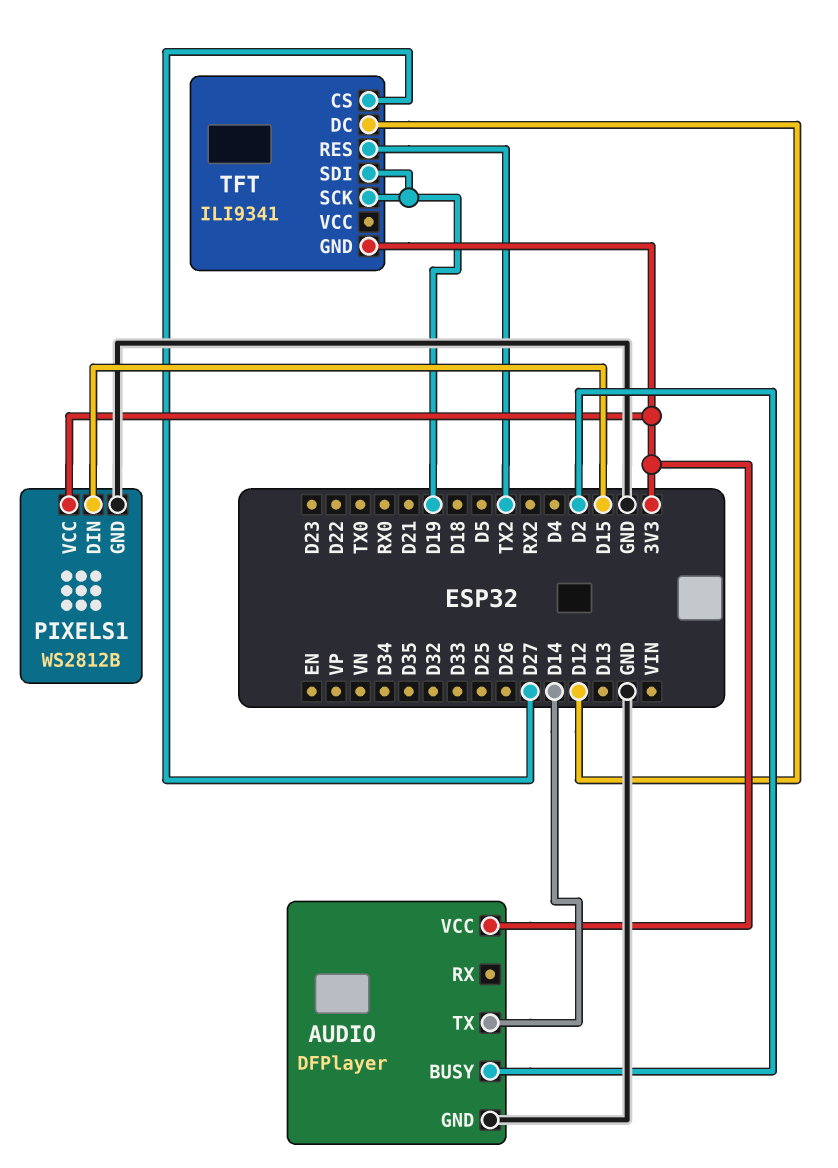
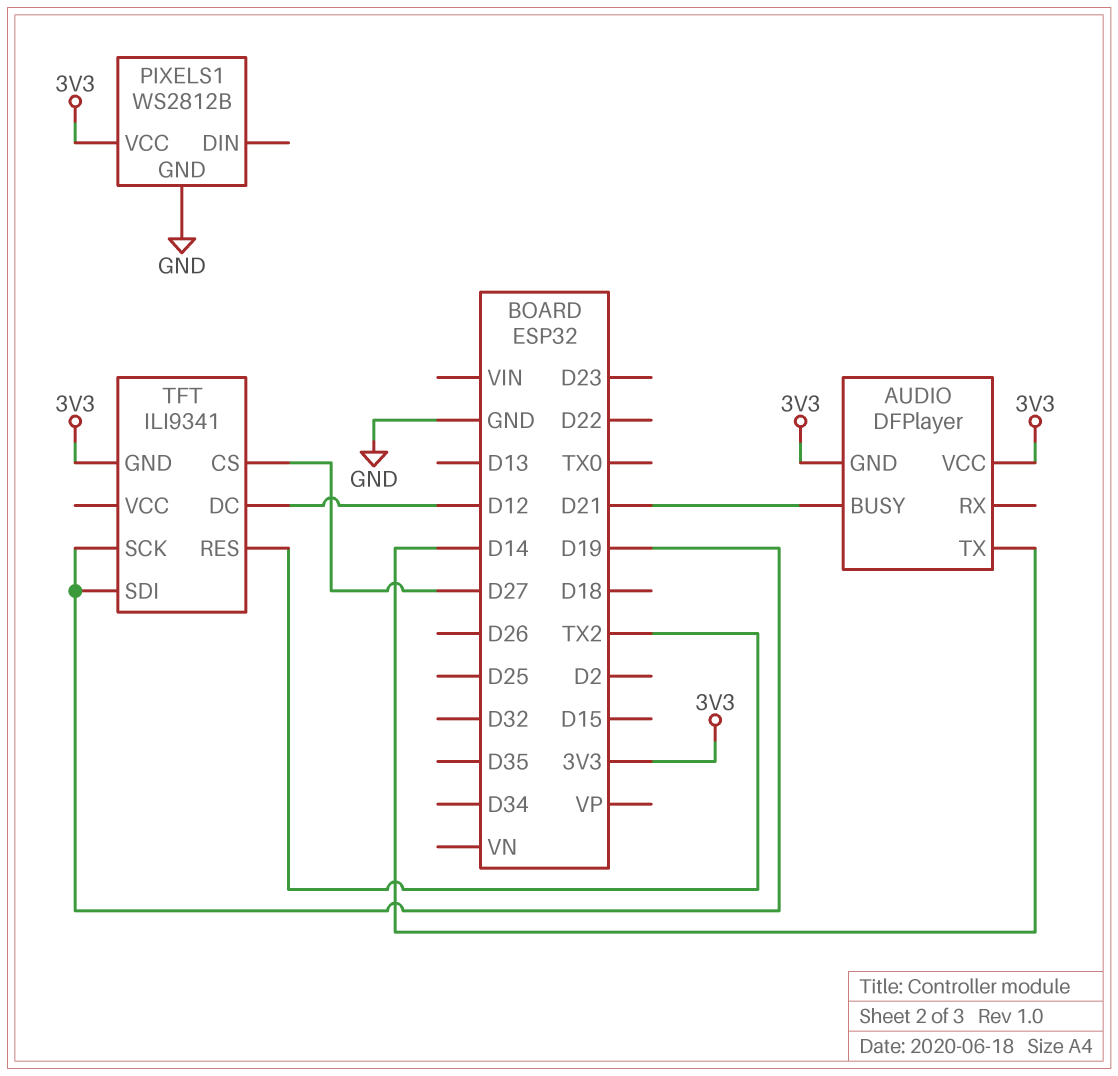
AUDIO pin BUSY: D2 -> D21
AUDIO pin GND: GND -> 3V3
PIXELS1 pin DIN: D15 -> none

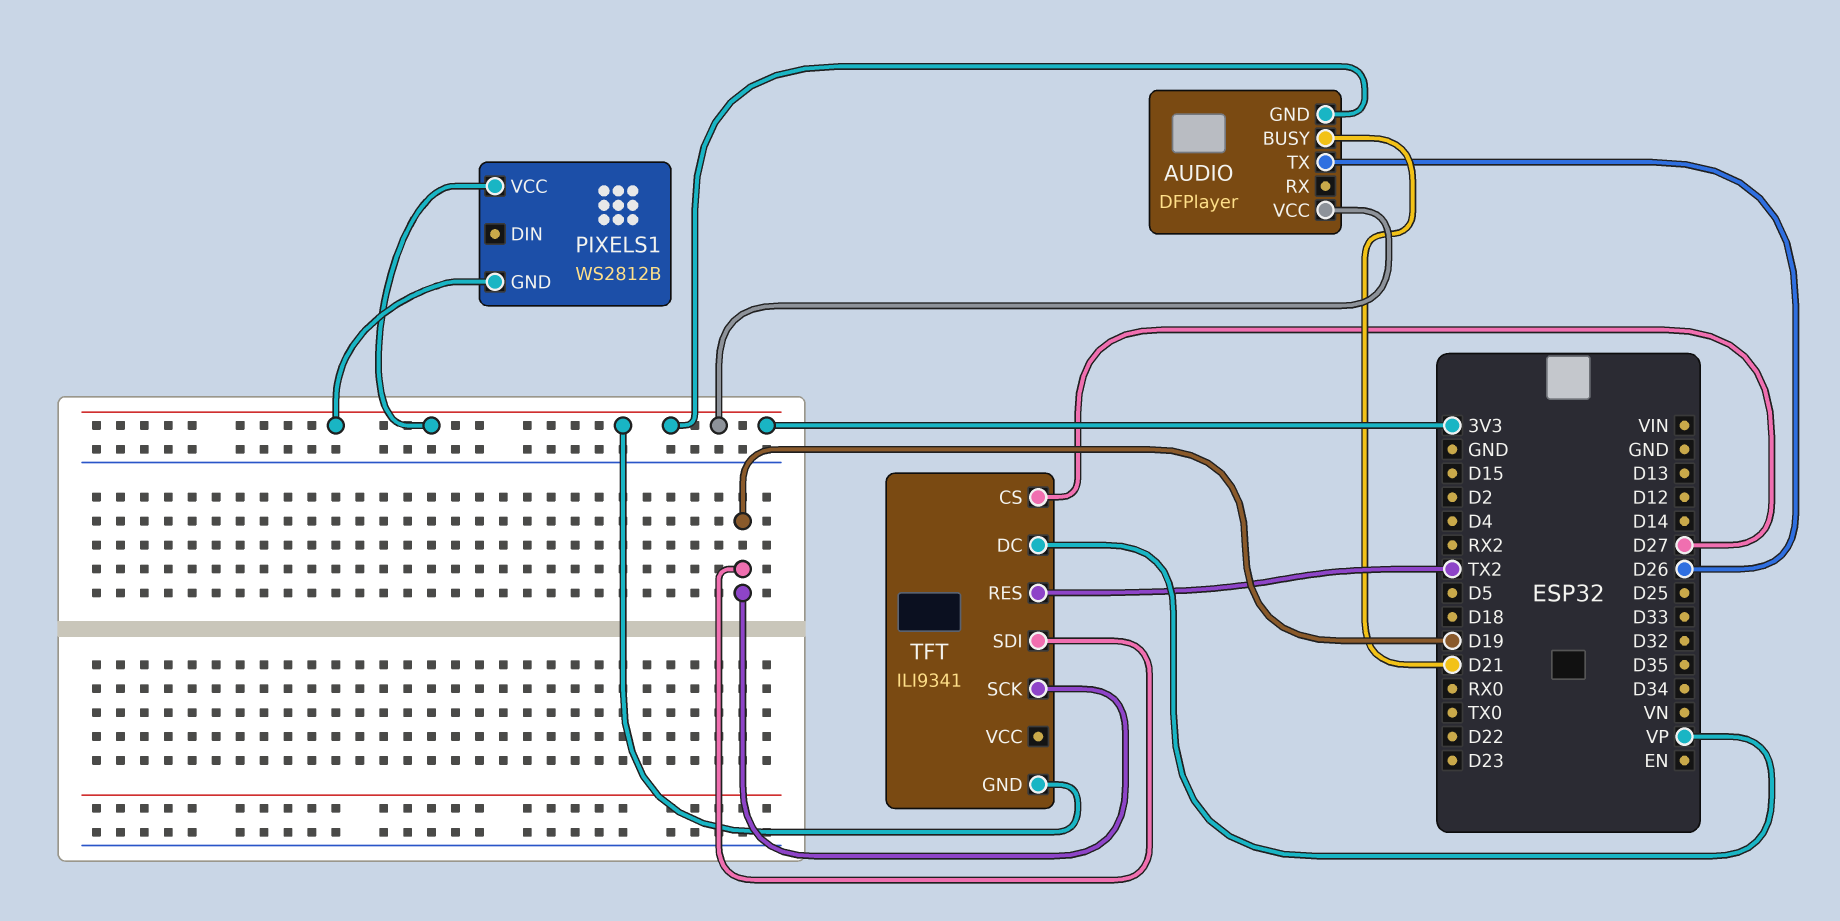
AUDIO pin TX: D14 -> D26
PIXELS1 pin GND: GND -> 3V3
TFT pin DC: D12 -> VP

